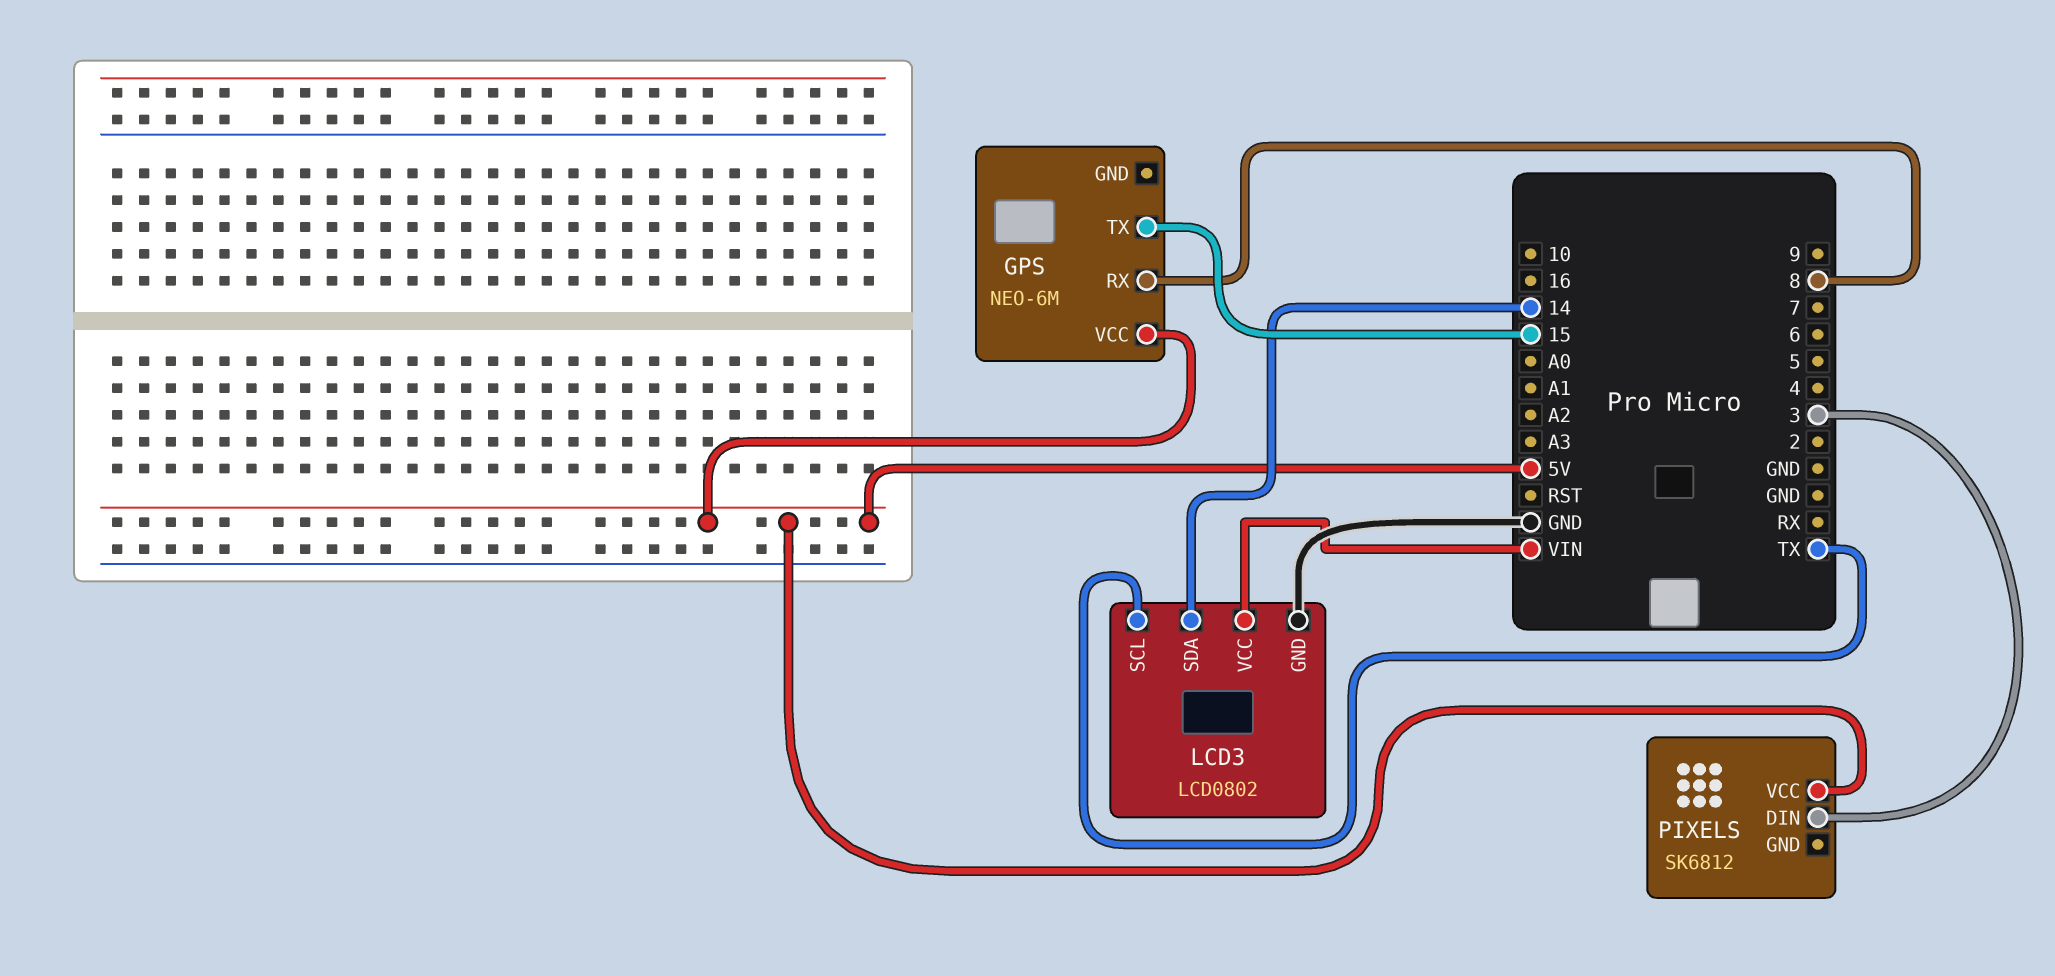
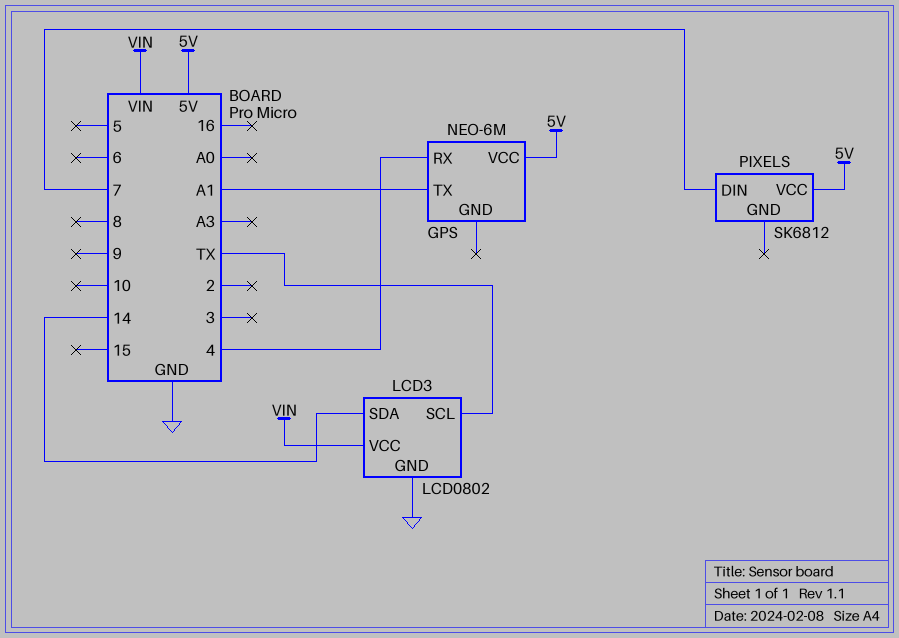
GPS pin RX: 8 -> 4
GPS pin TX: 15 -> A1
PIXELS pin DIN: 3 -> 7

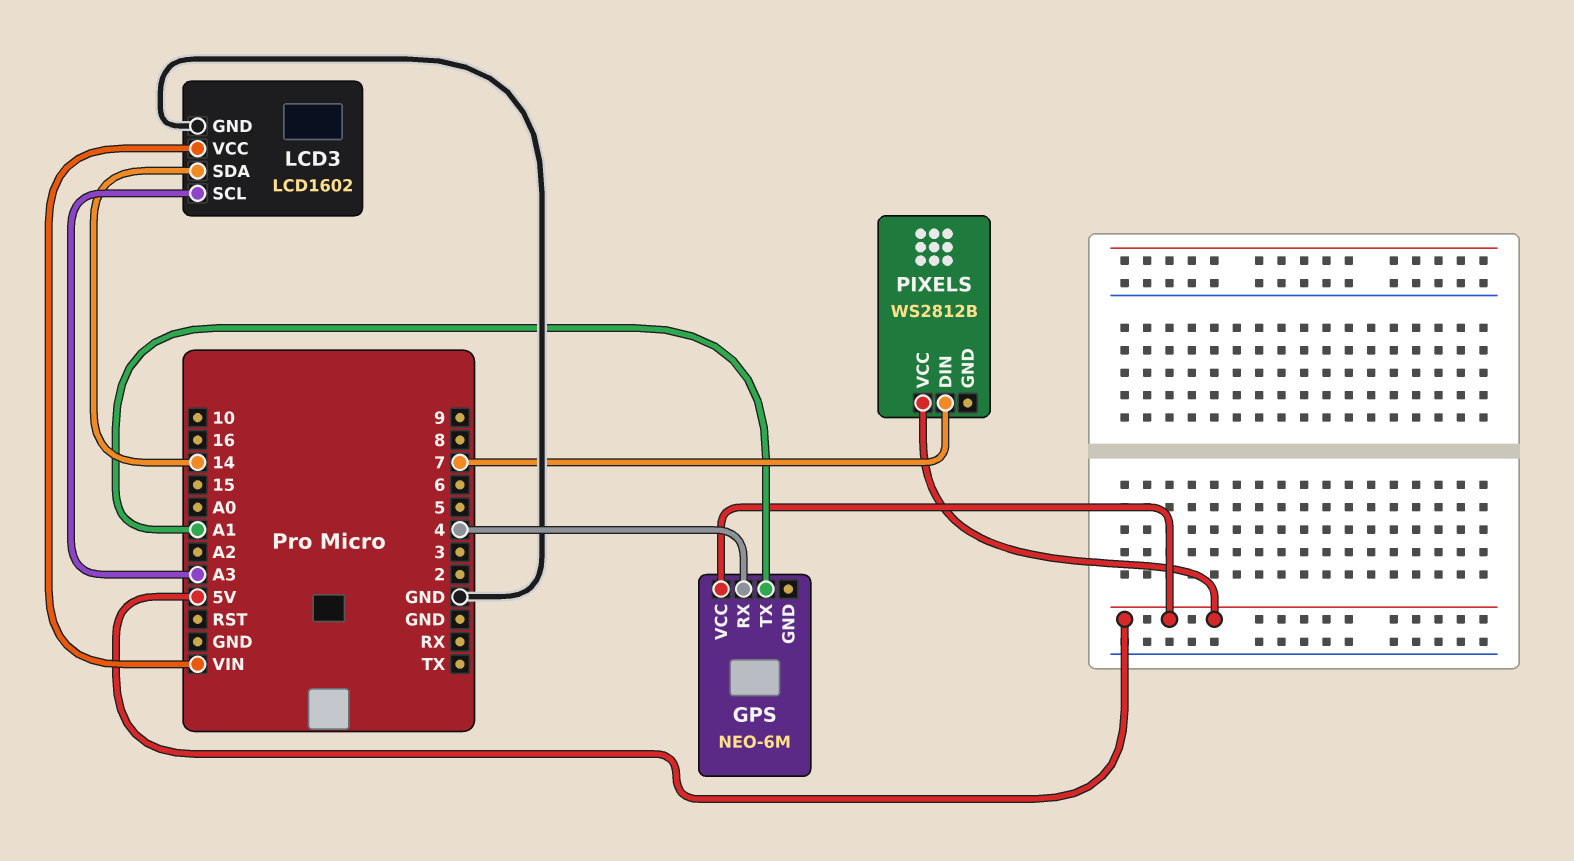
LCD3: LCD0802 -> LCD1602
LCD3 pin SCL: TX -> A3
PIXELS: SK6812 -> WS2812B

